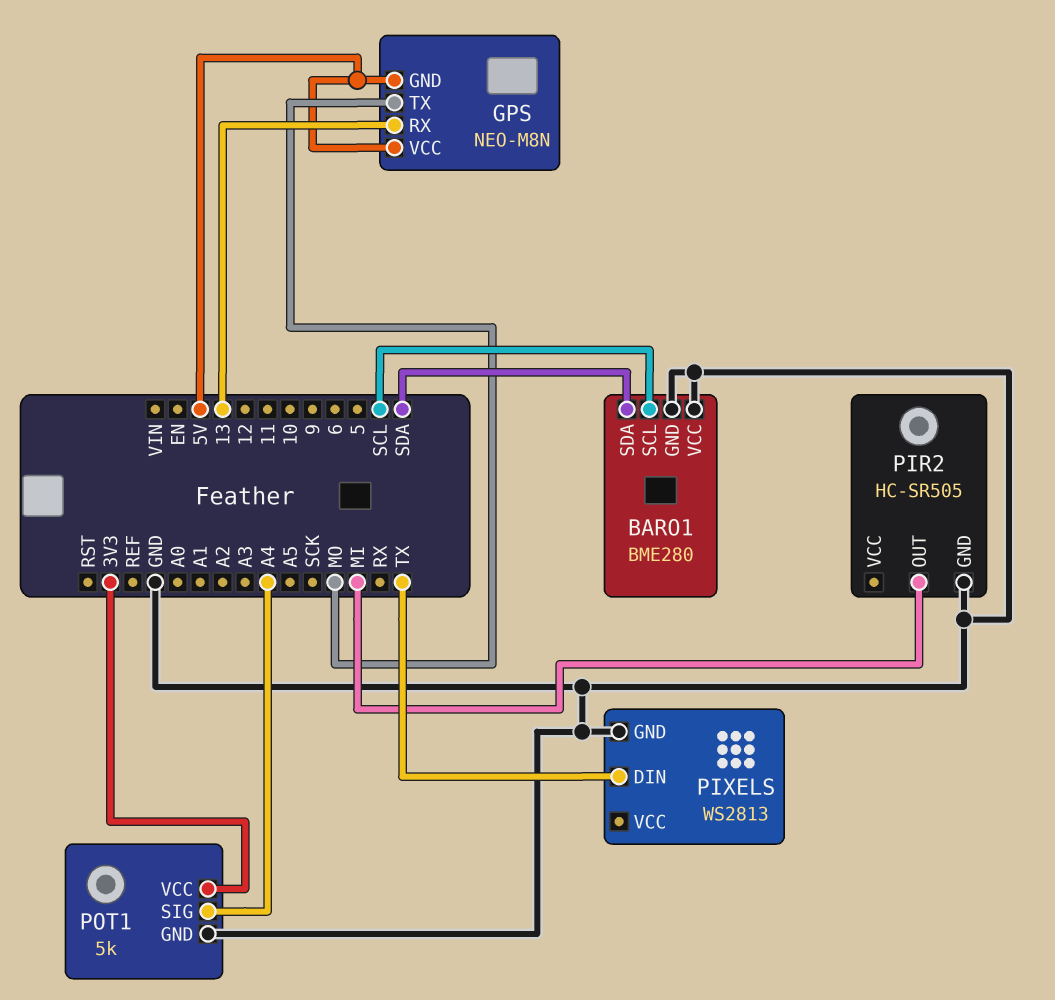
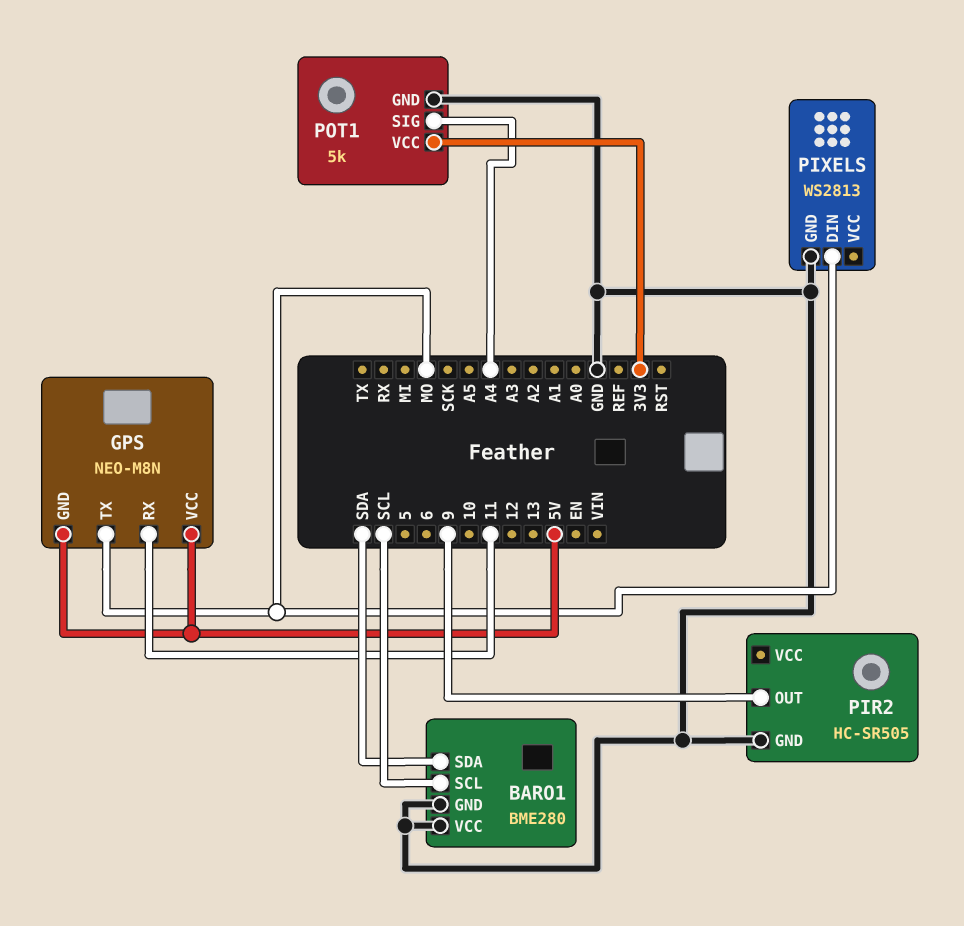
GPS pin RX: 13 -> 11
PIR2 pin OUT: MI -> 9
PIXELS pin DIN: TX -> MO

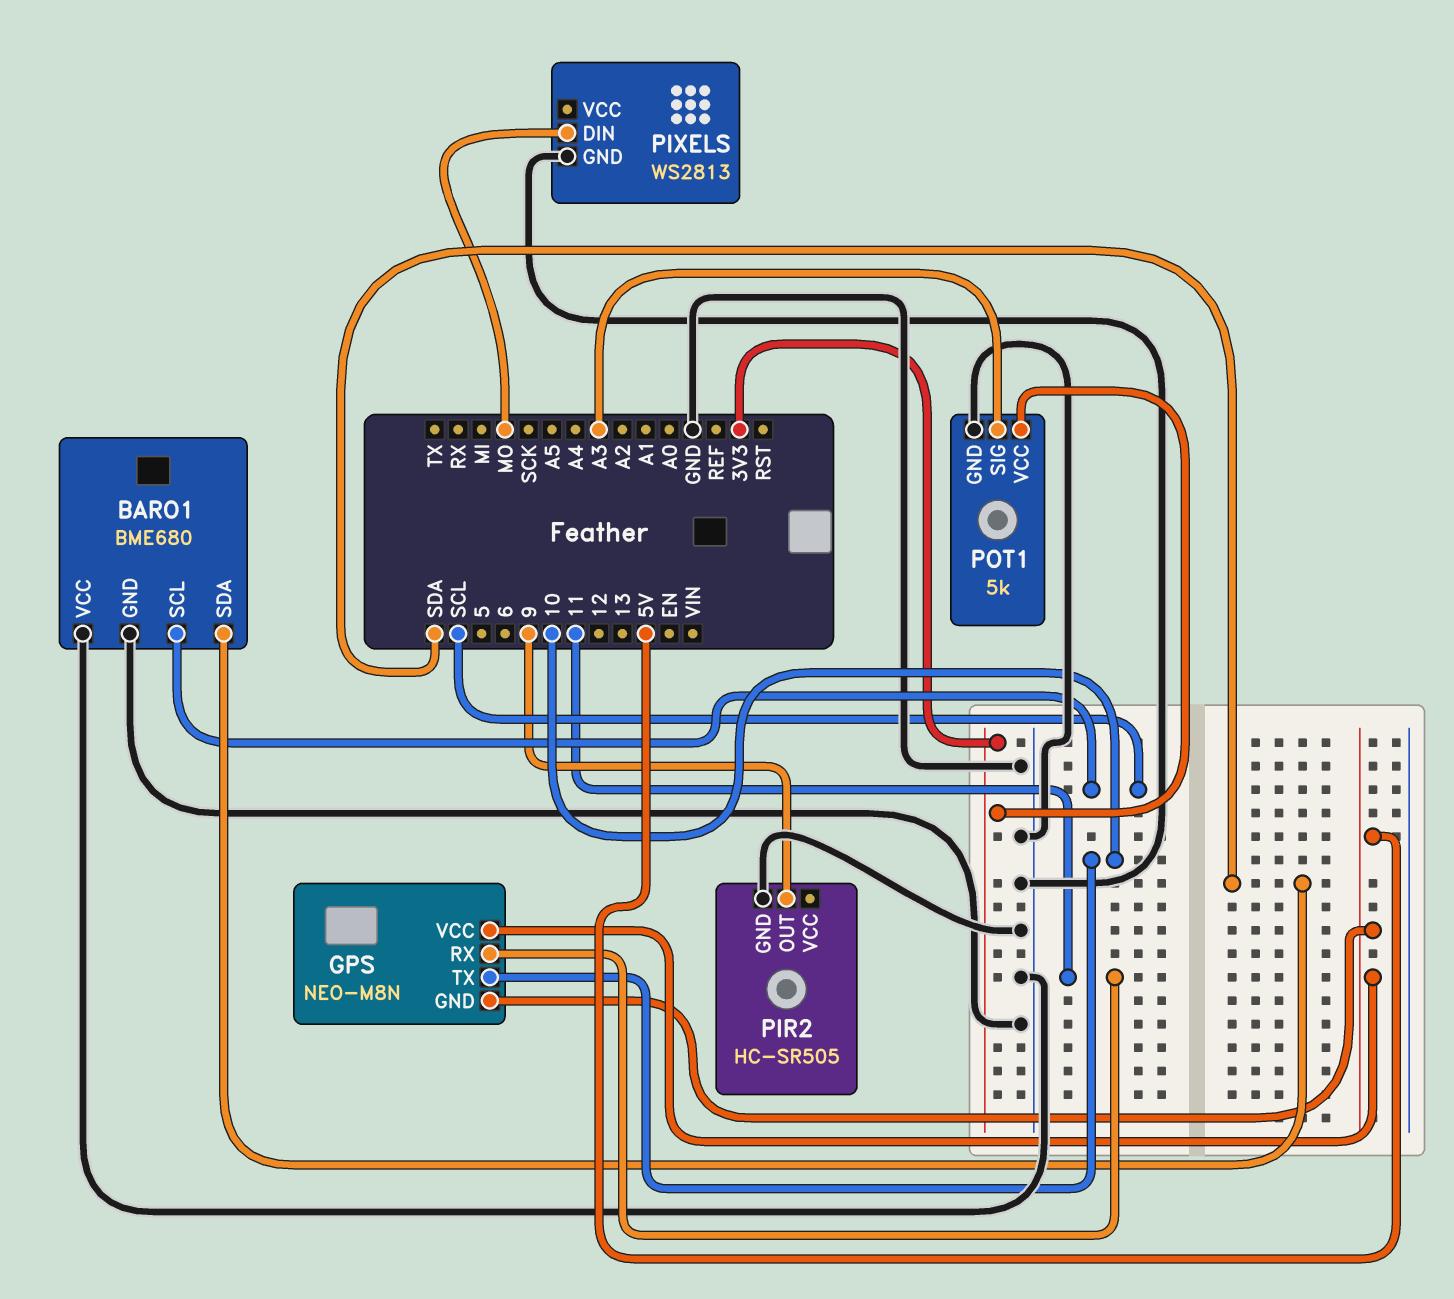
BARO1: BME280 -> BME680
GPS pin TX: MO -> 10
POT1 pin SIG: A4 -> A3

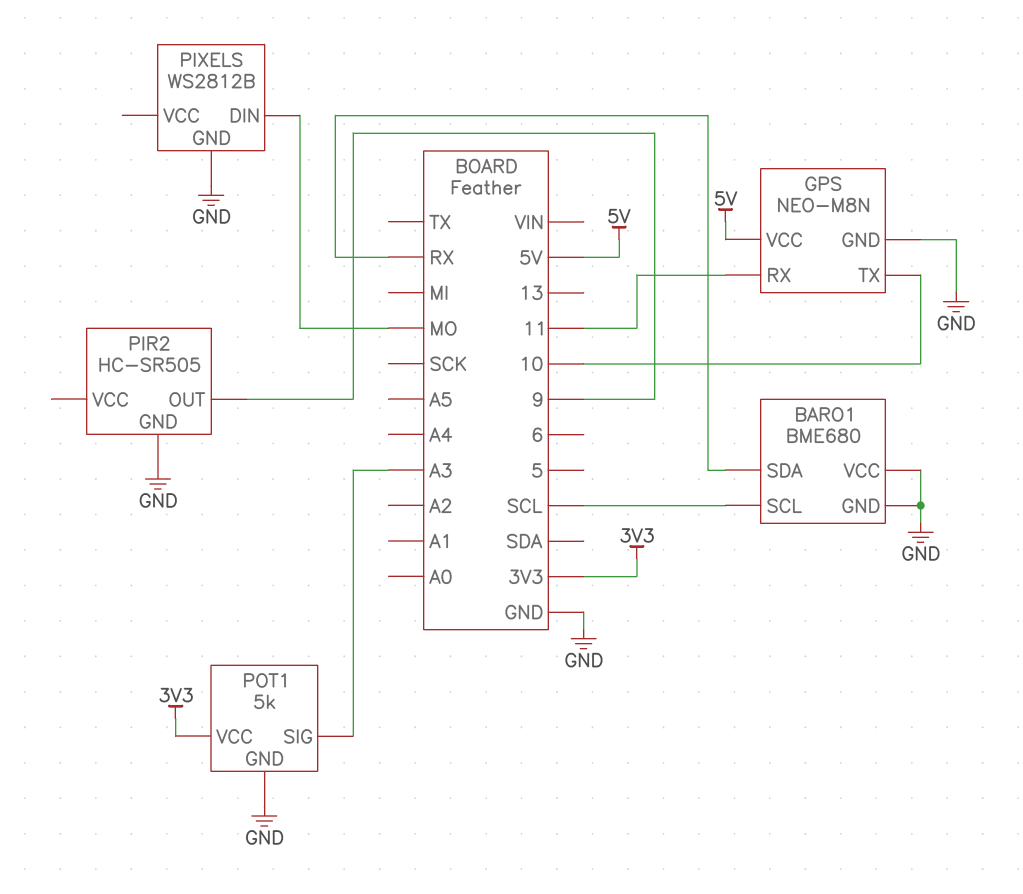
BARO1 pin SDA: SDA -> RX
GPS pin GND: 5V -> GND
PIXELS: WS2813 -> WS2812B

